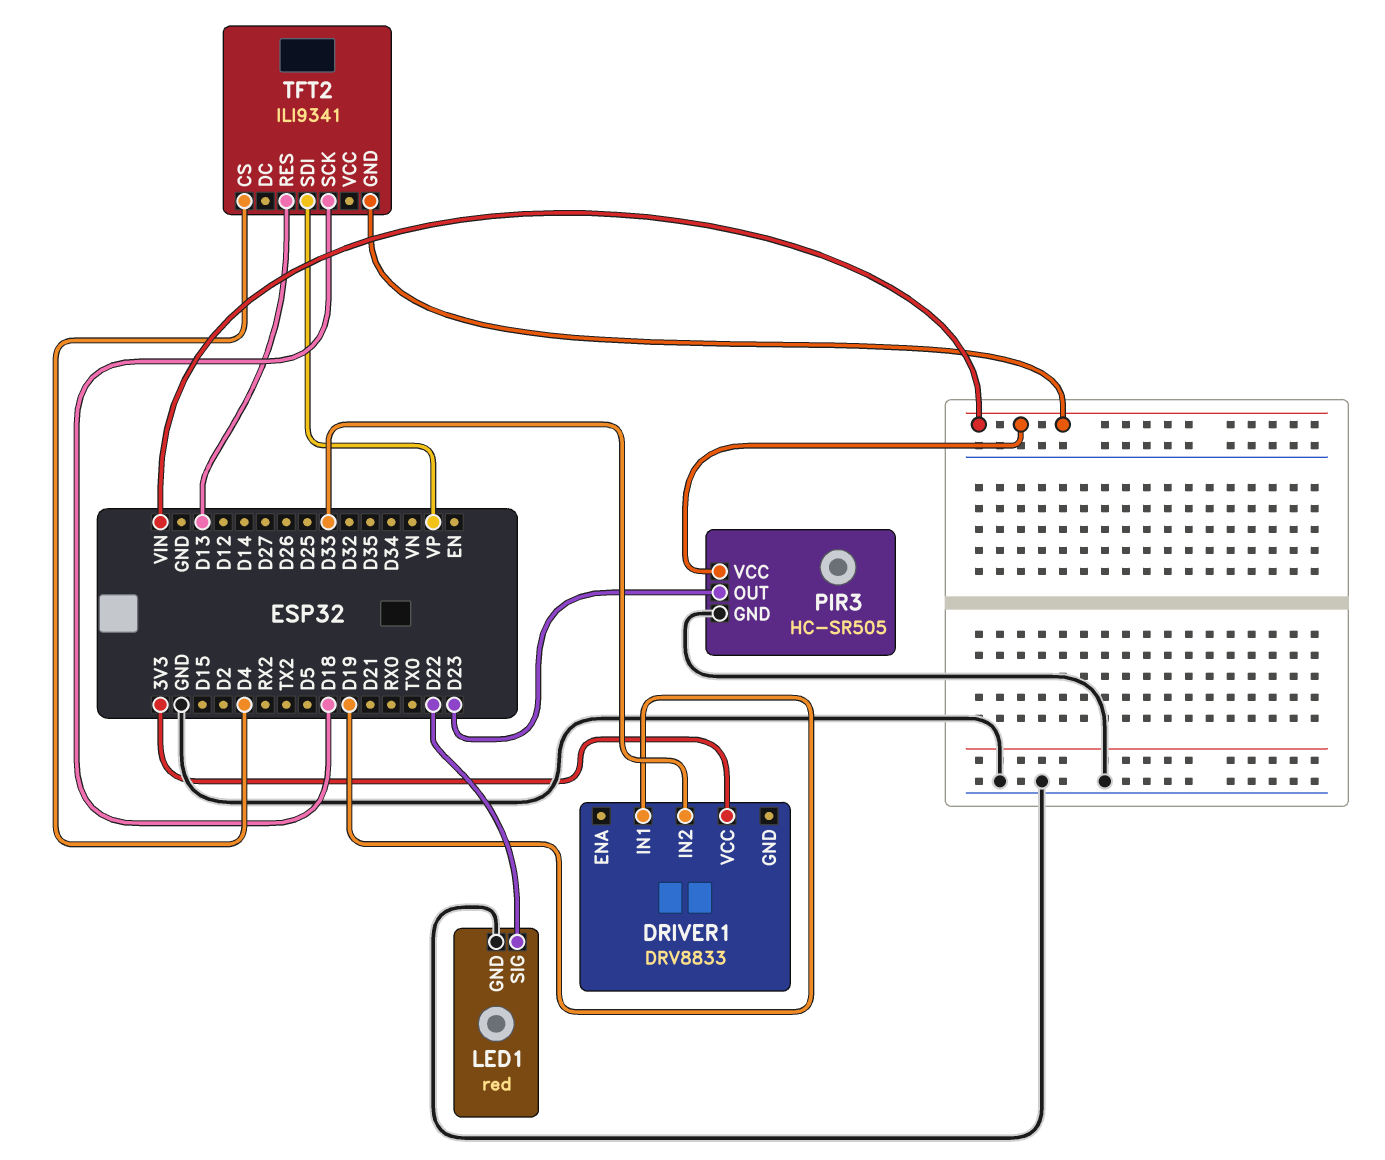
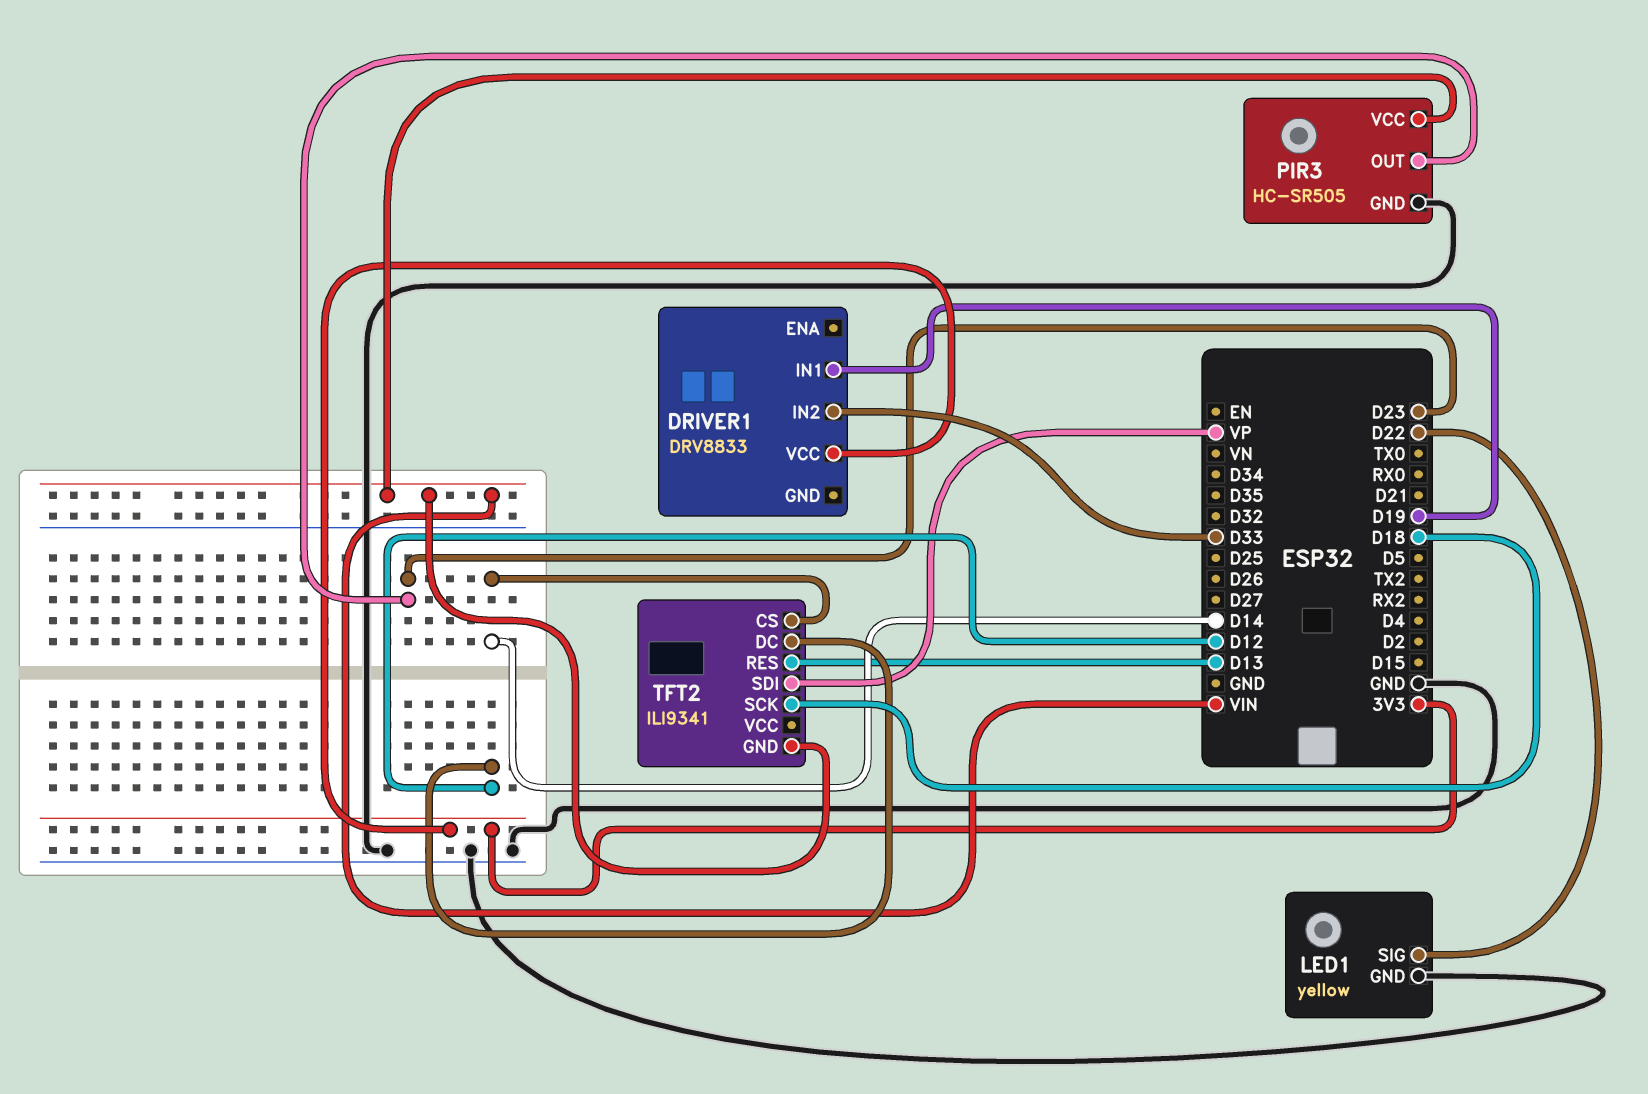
LED1: red -> yellow
TFT2 pin CS: D4 -> D14
TFT2 pin DC: none -> D12

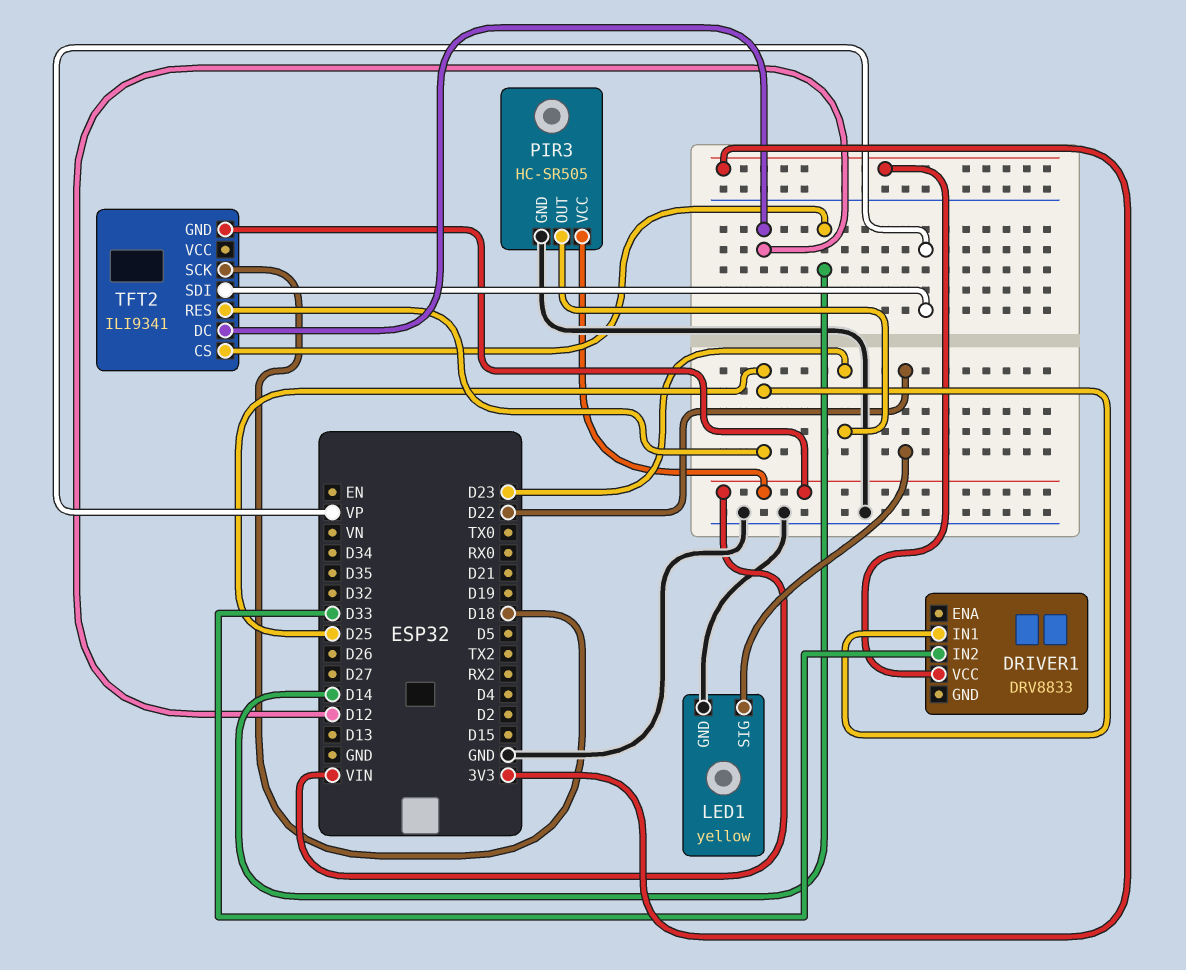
DRIVER1 pin IN1: D19 -> D25
TFT2 pin RES: D13 -> D25

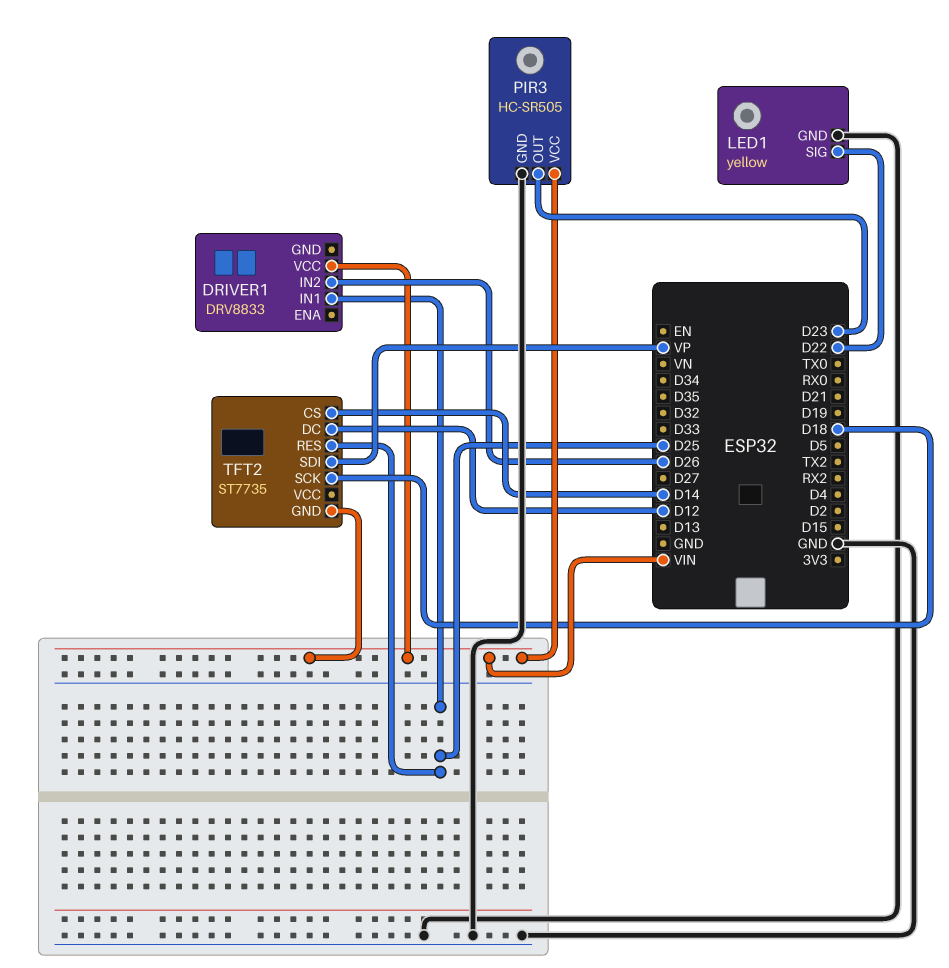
DRIVER1 pin IN2: D33 -> D26
DRIVER1 pin VCC: 3V3 -> VIN
TFT2: ILI9341 -> ST7735

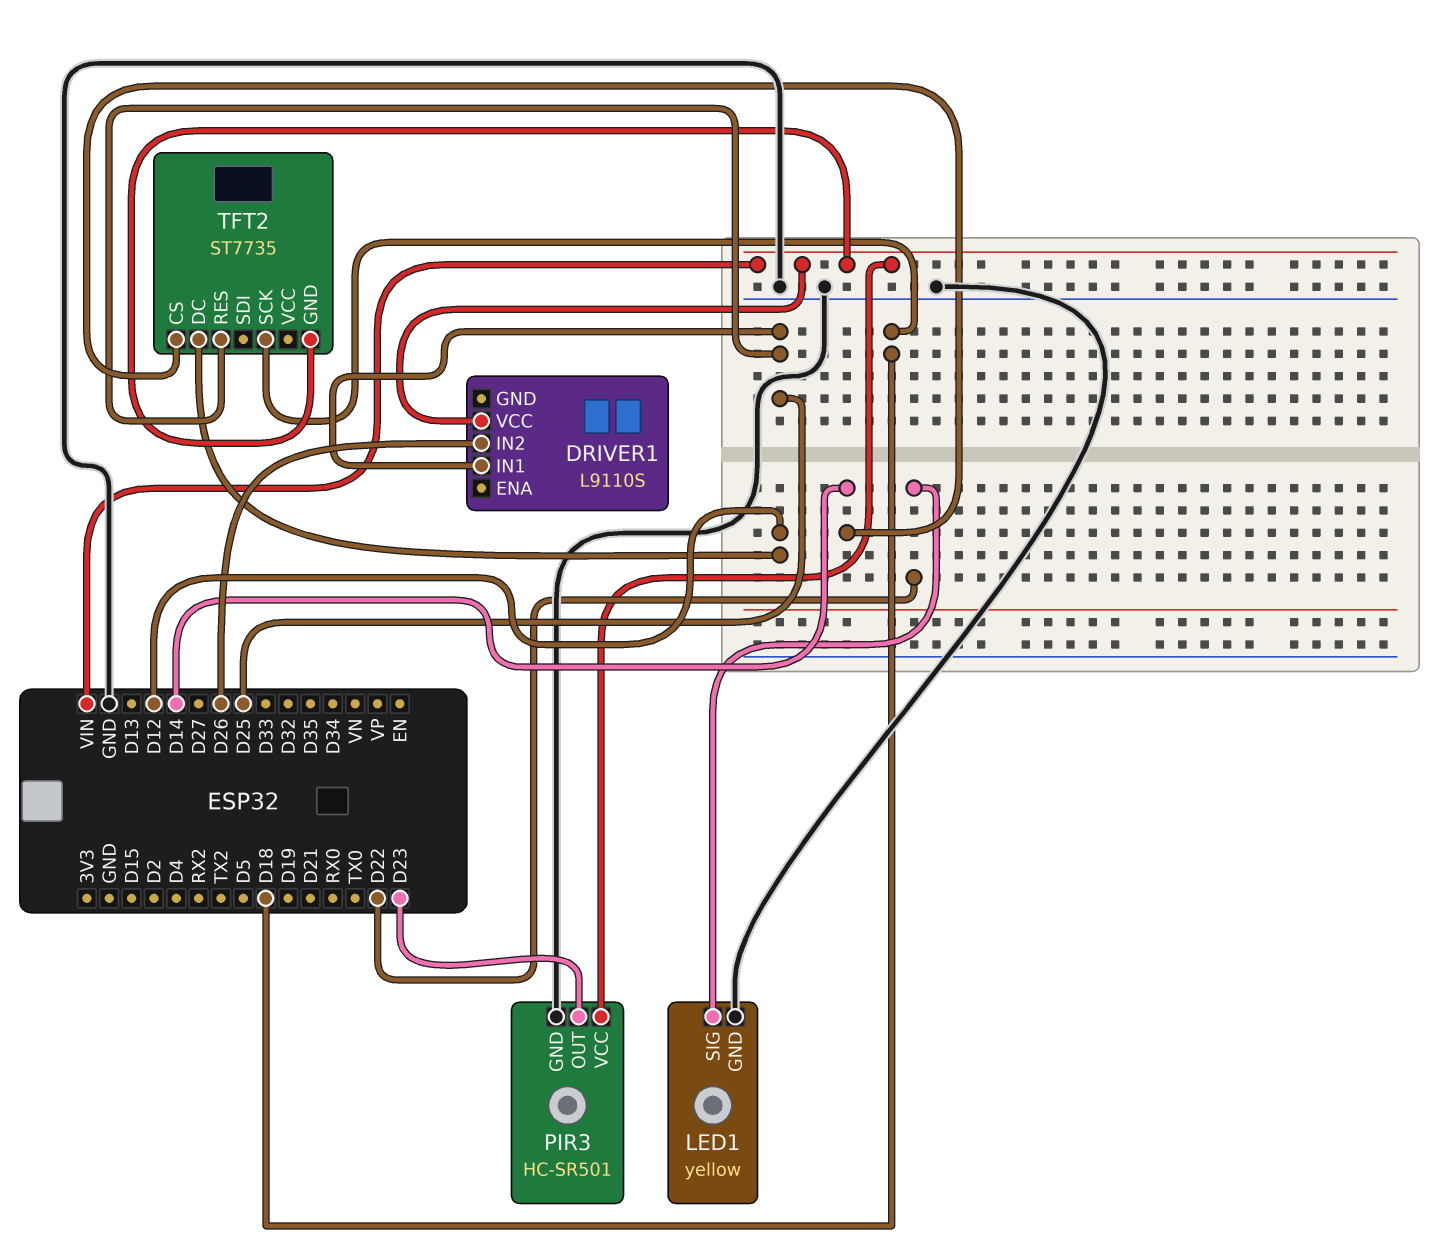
DRIVER1: DRV8833 -> L9110S
PIR3: HC-SR505 -> HC-SR501
TFT2 pin SDI: VP -> none

